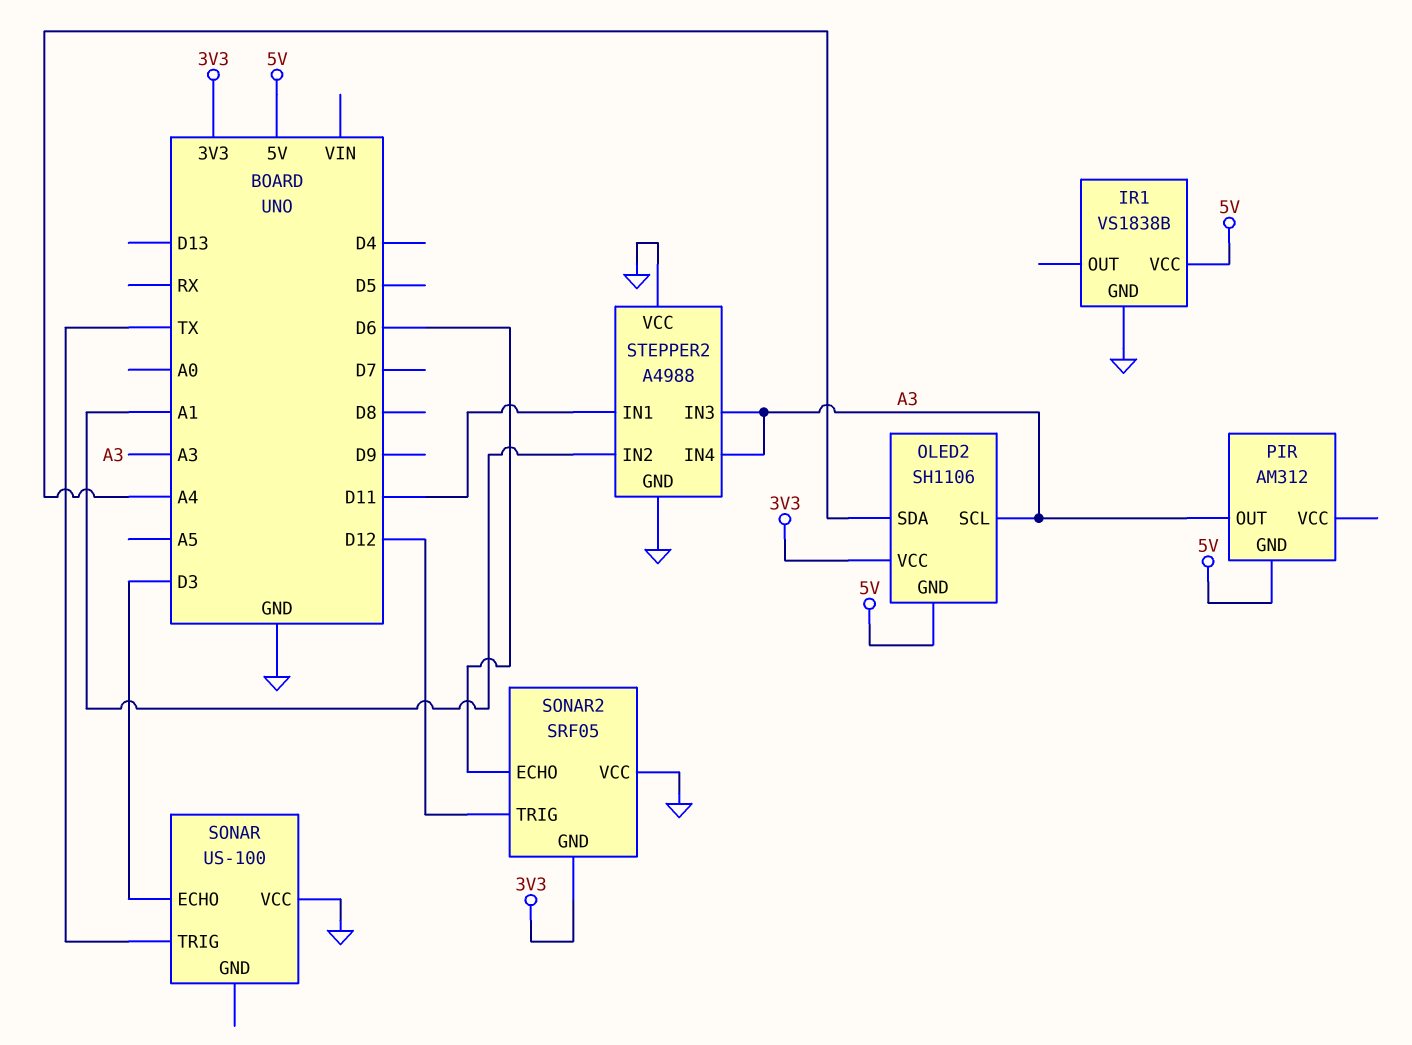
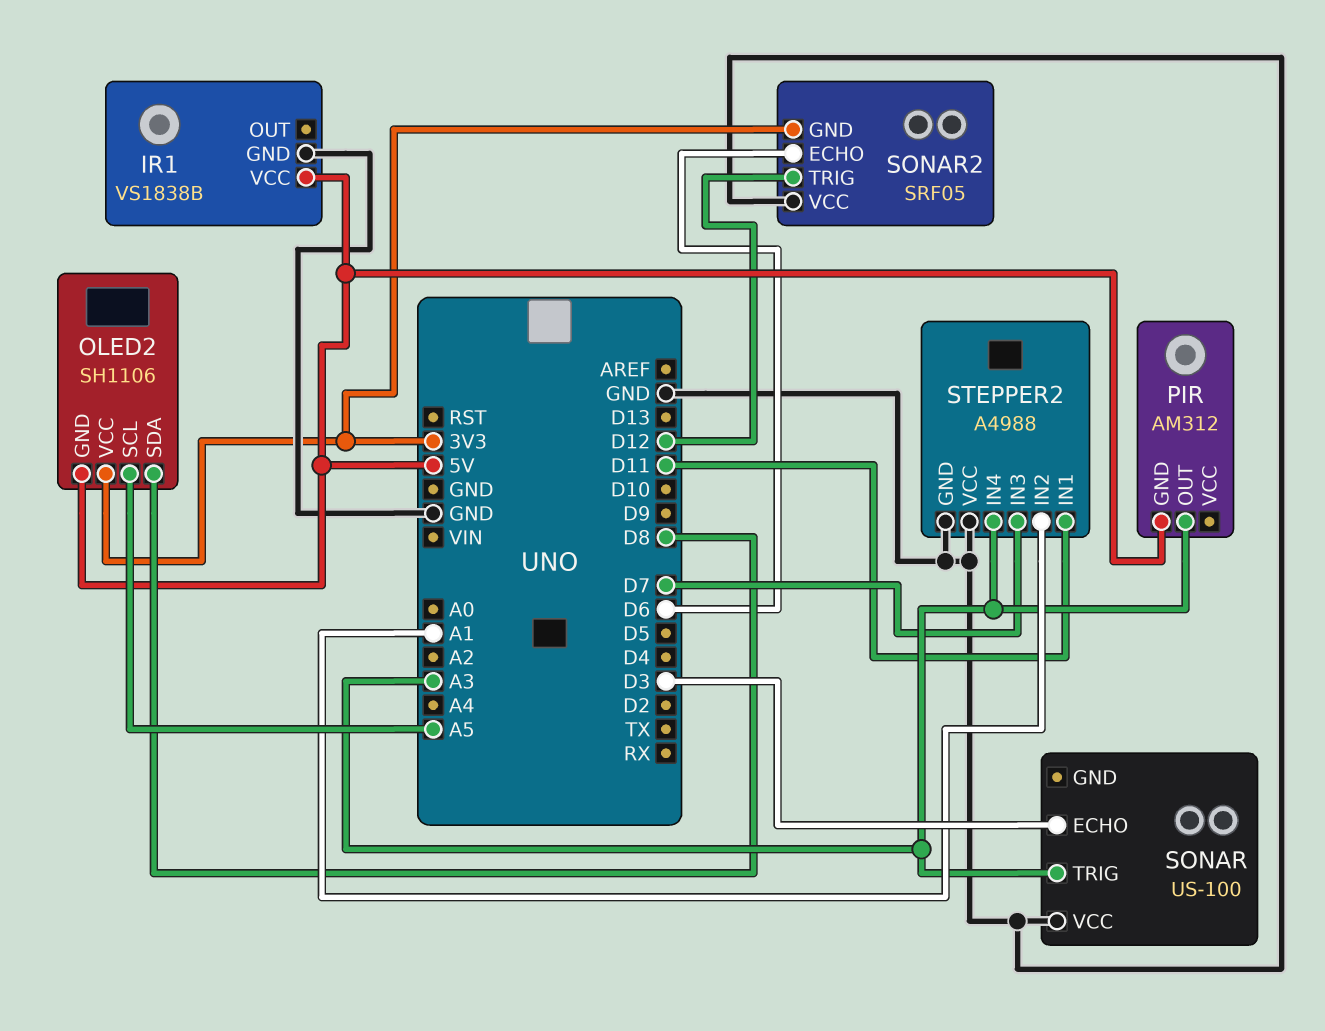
OLED2 pin SCL: A3 -> A5
OLED2 pin SDA: A4 -> D8
SONAR pin TRIG: TX -> A3
STEPPER2 pin IN3: A3 -> D7

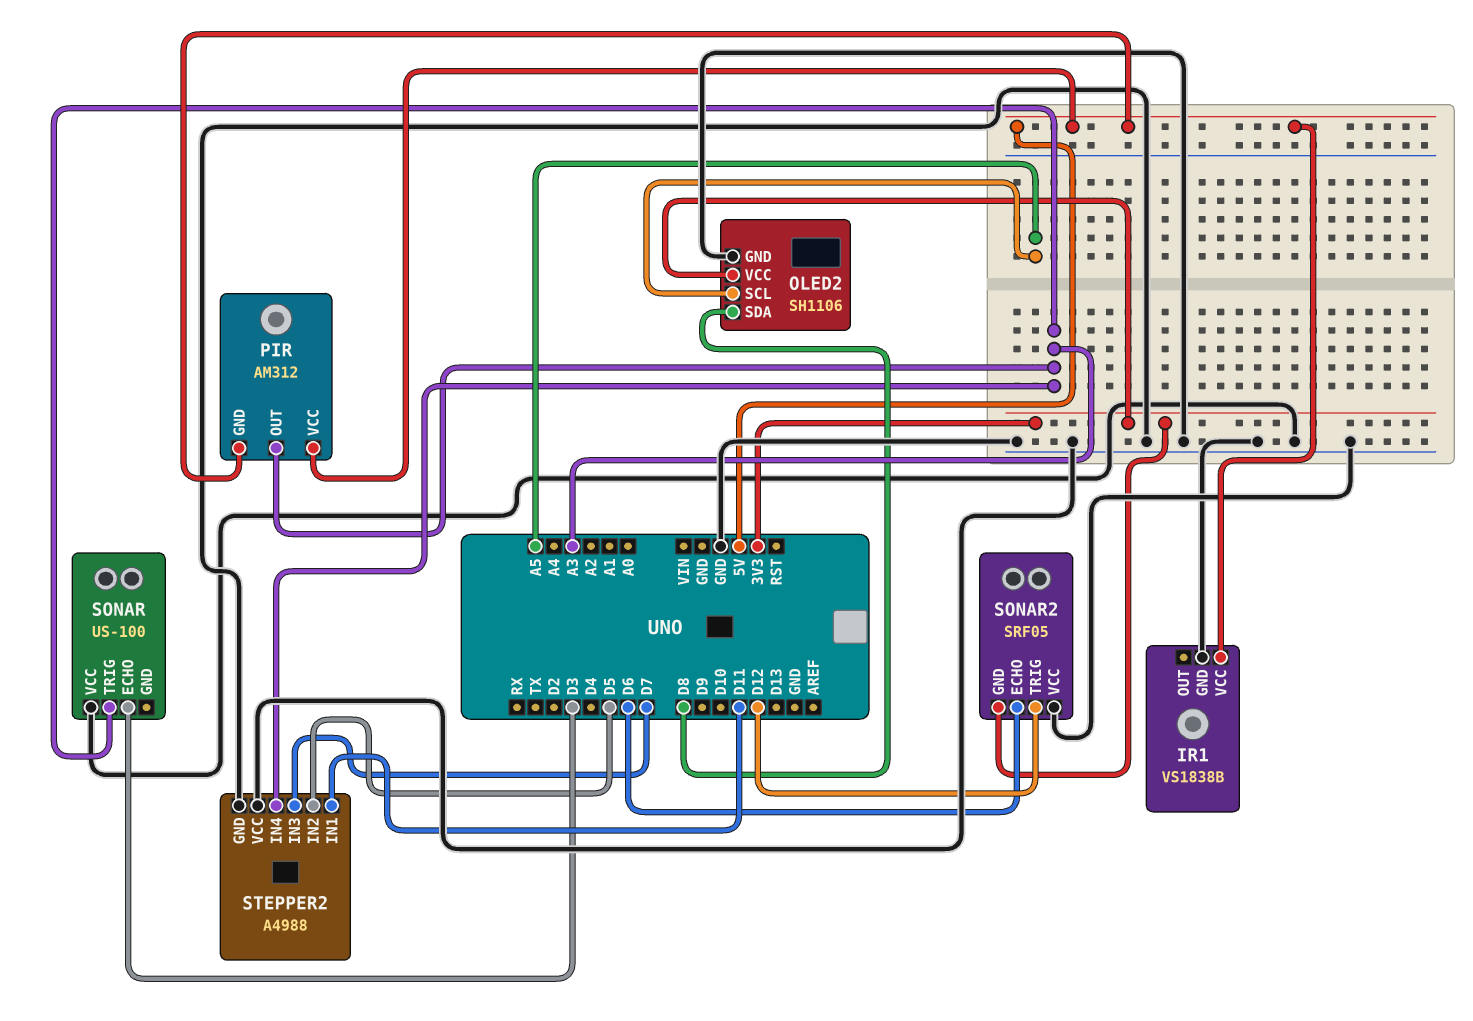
OLED2 pin GND: 5V -> GND
PIR pin VCC: none -> 5V
STEPPER2 pin IN2: A1 -> D5

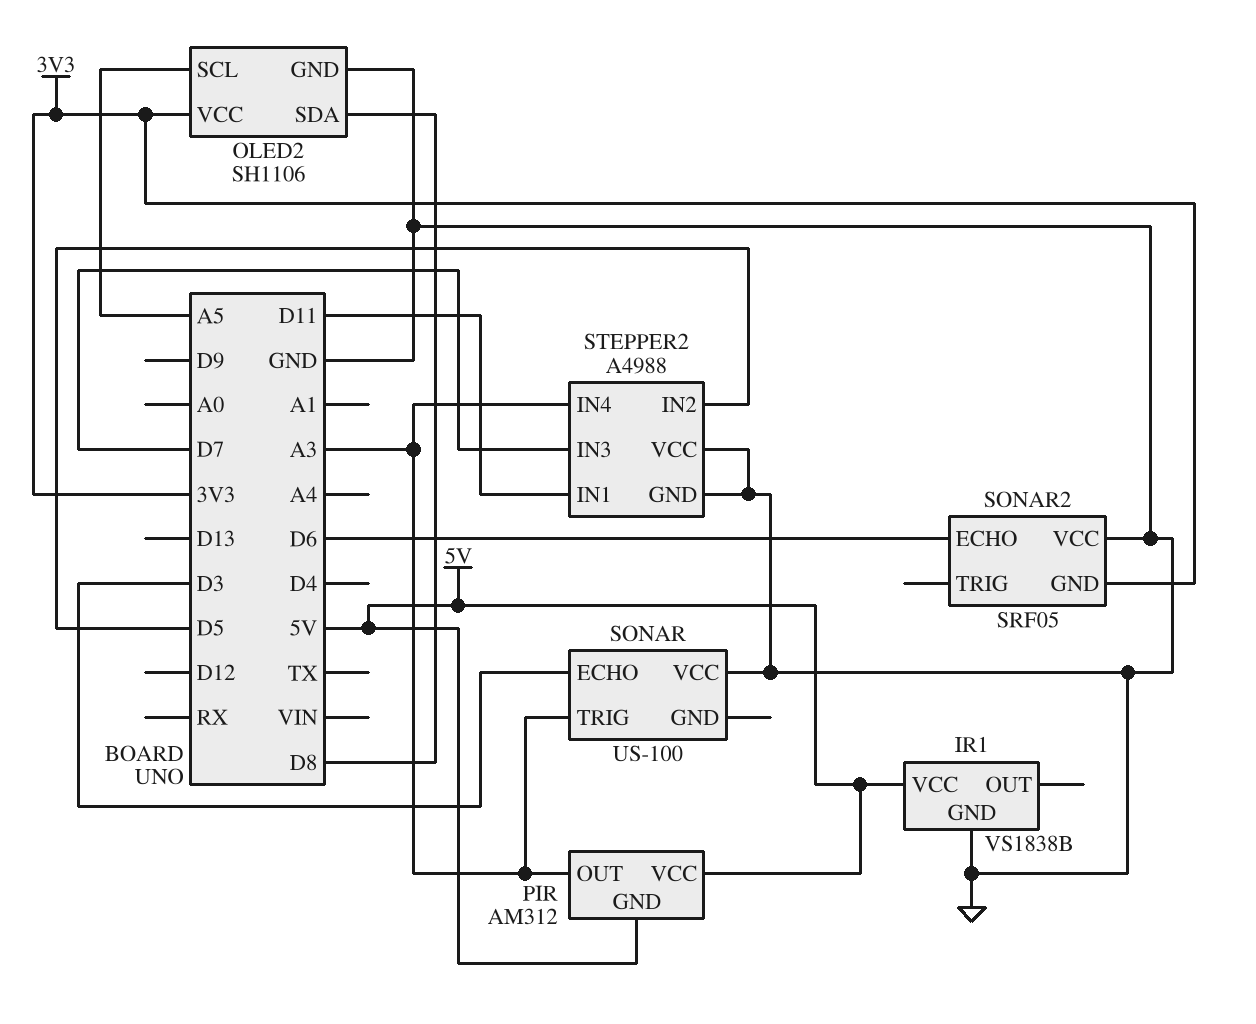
SONAR2 pin TRIG: D12 -> none

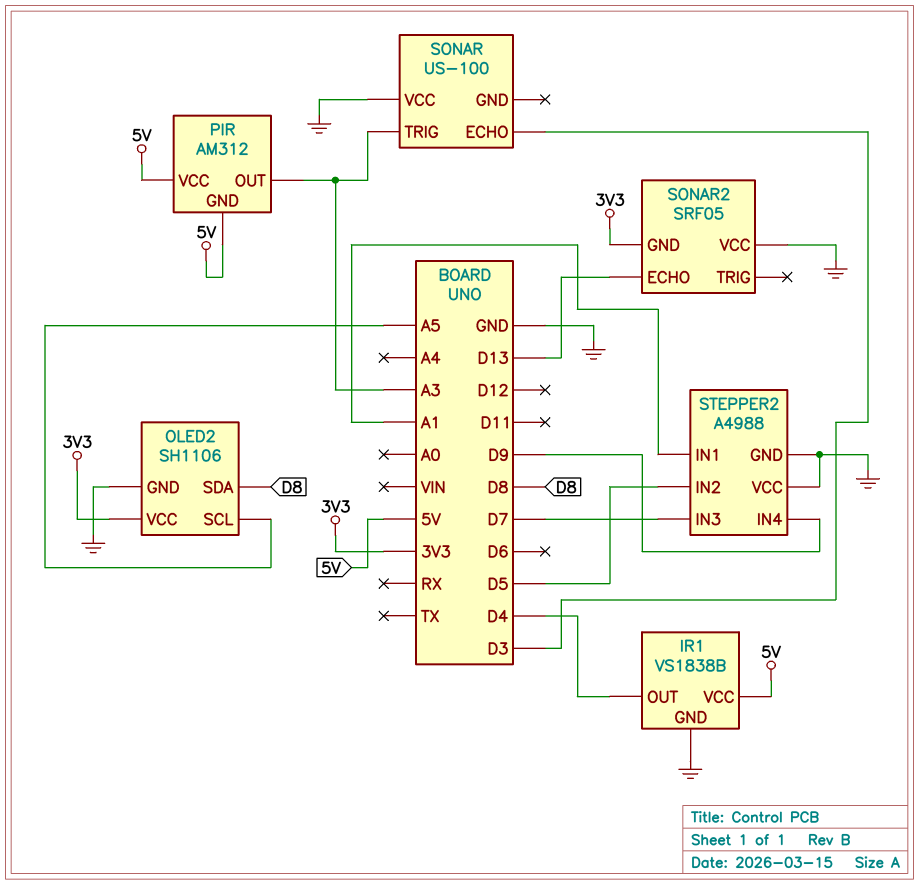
IR1 pin OUT: none -> D4
SONAR2 pin ECHO: D6 -> D13
STEPPER2 pin IN1: D11 -> A1
STEPPER2 pin IN4: A3 -> D9

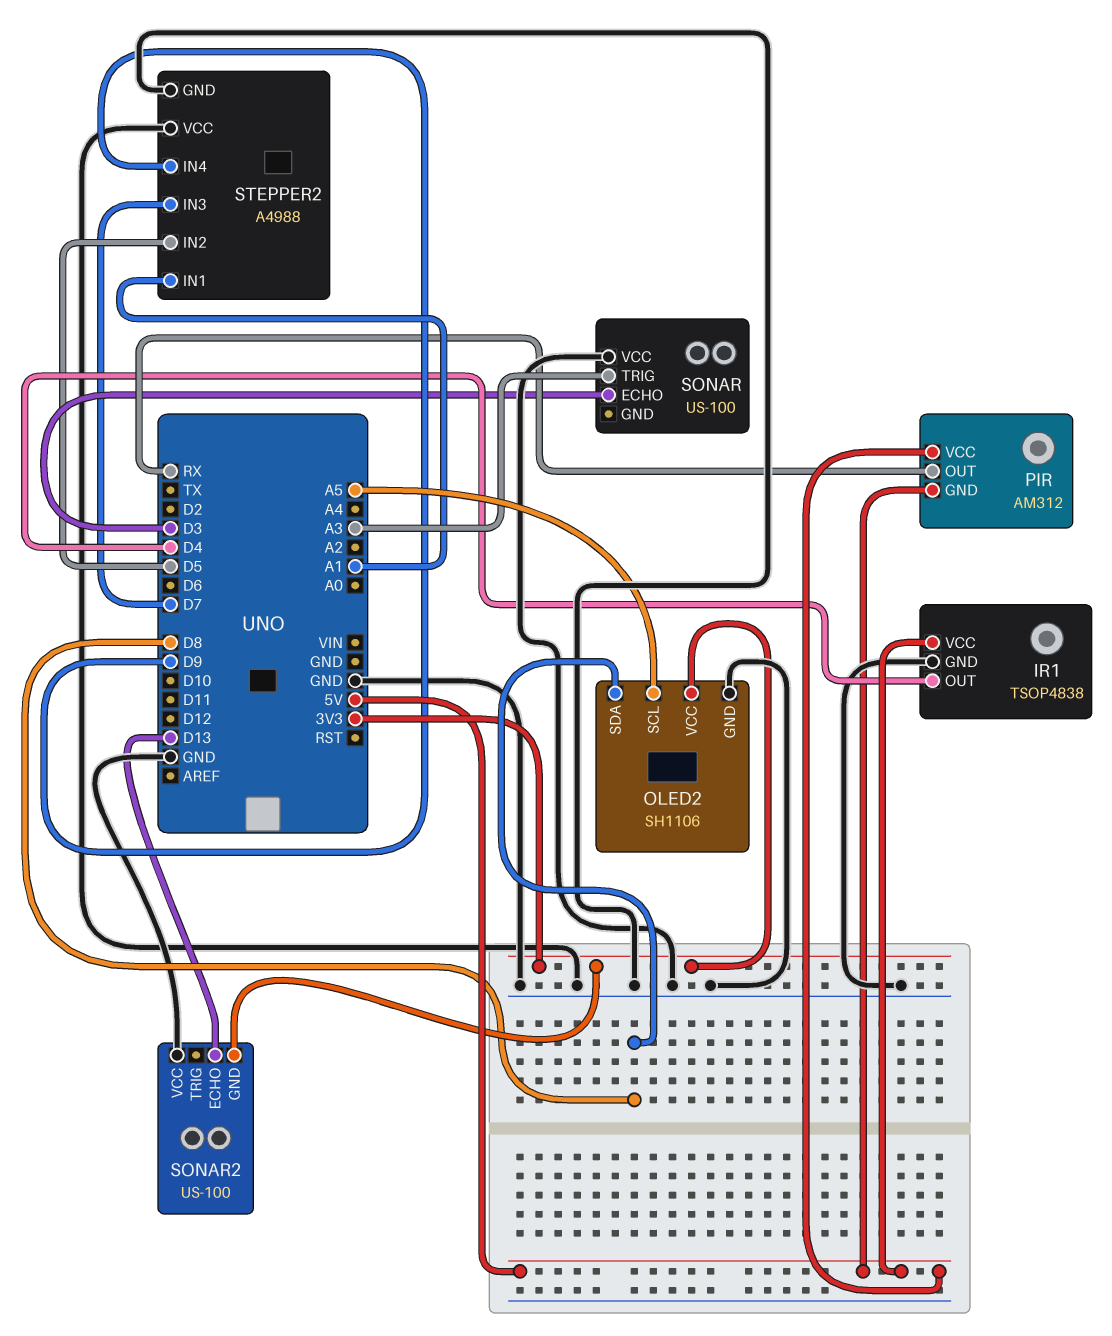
IR1: VS1838B -> TSOP4838
PIR pin OUT: A3 -> RX
SONAR2: SRF05 -> US-100

